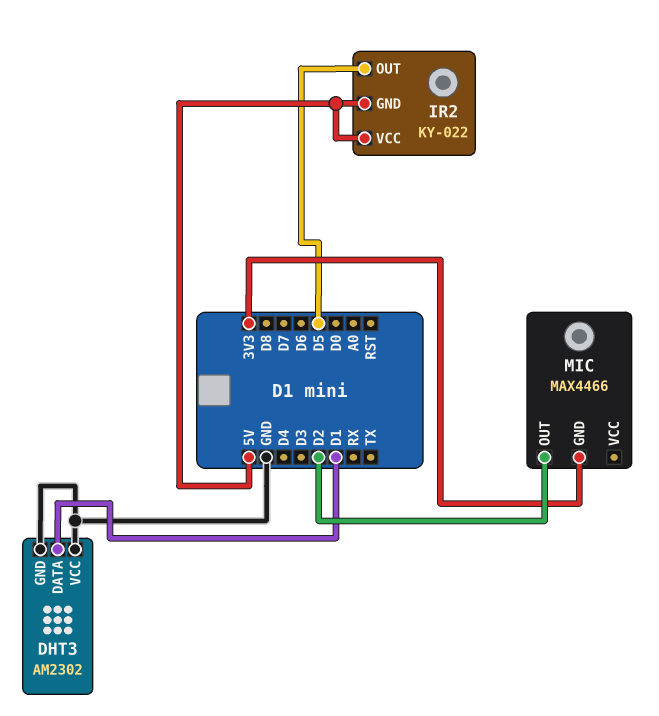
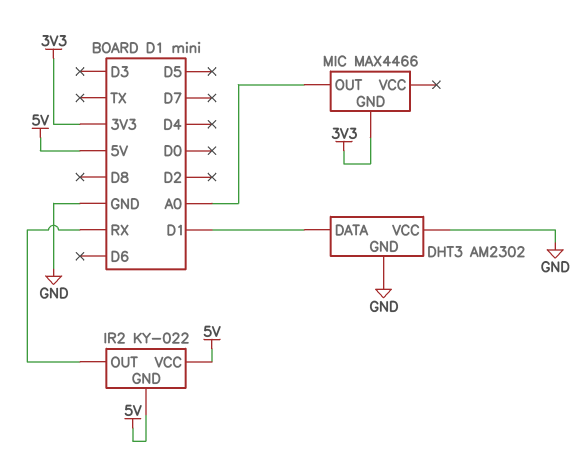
IR2 pin OUT: D5 -> RX
MIC pin OUT: D2 -> A0

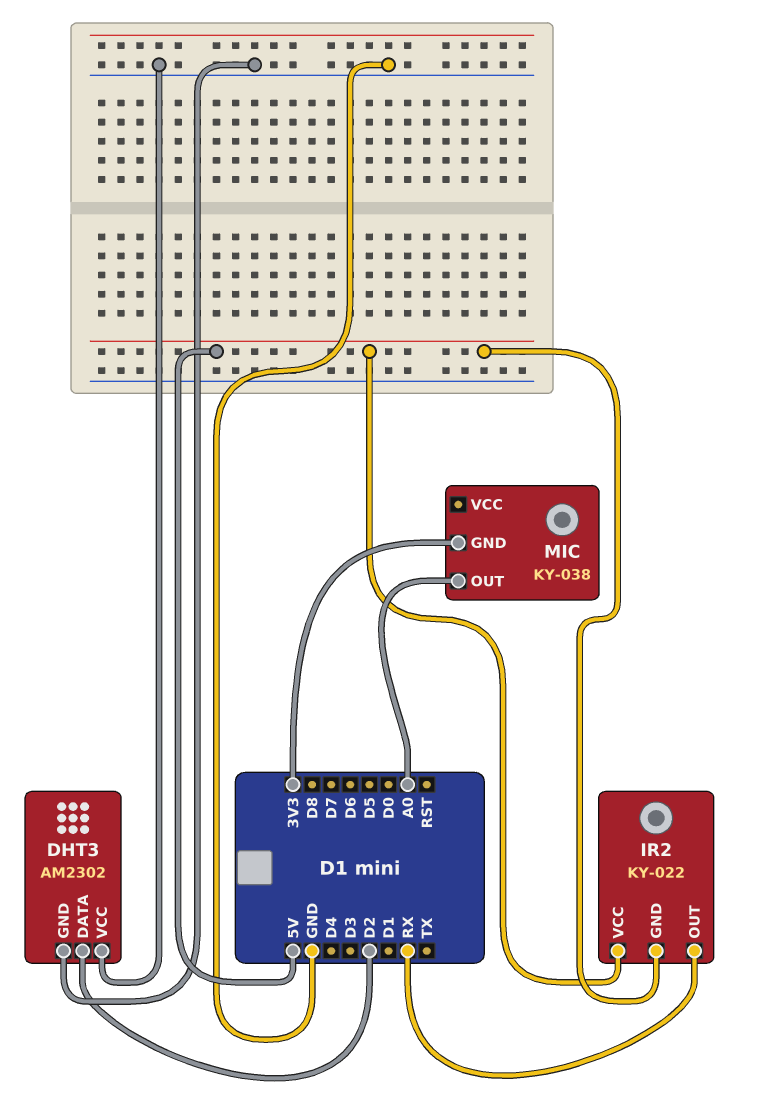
DHT3 pin DATA: D1 -> D2
MIC: MAX4466 -> KY-038

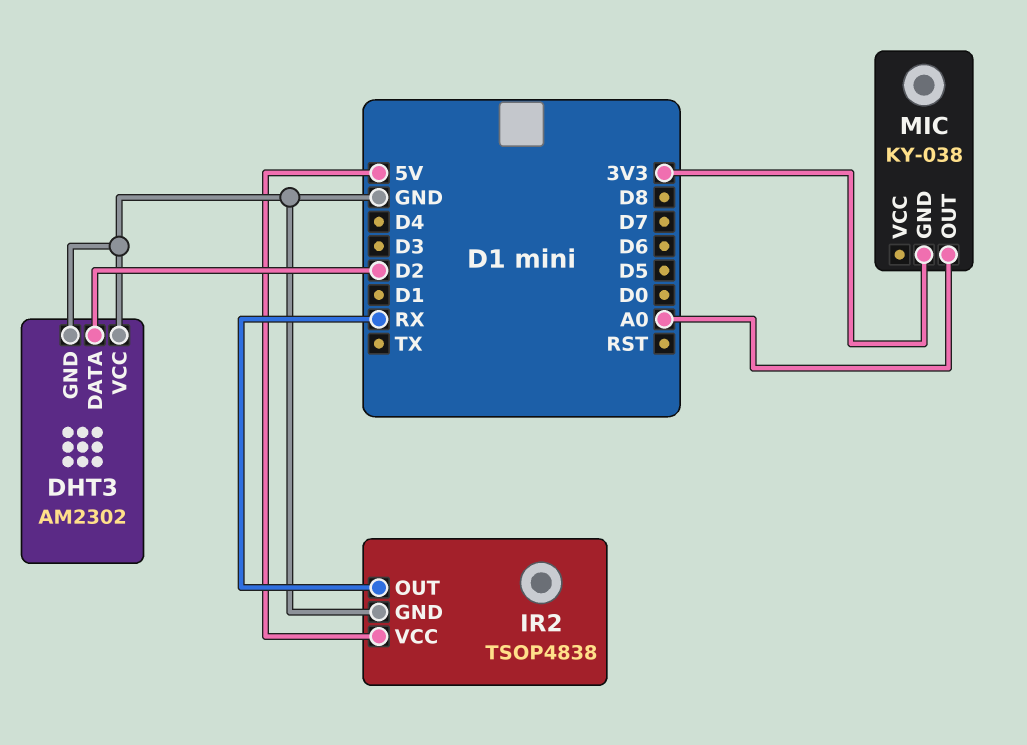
IR2: KY-022 -> TSOP4838
IR2 pin GND: 5V -> GND

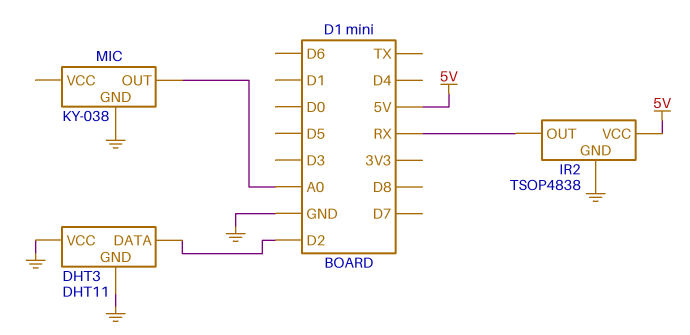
DHT3: AM2302 -> DHT11
MIC pin GND: 3V3 -> GND

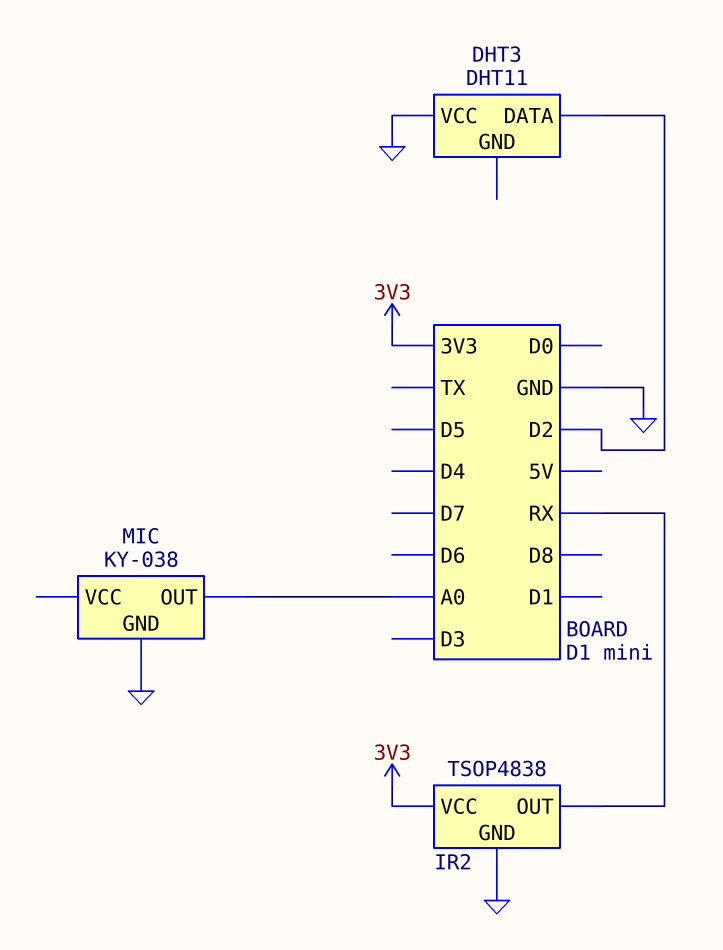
DHT3 pin GND: GND -> none
IR2 pin VCC: 5V -> 3V3

